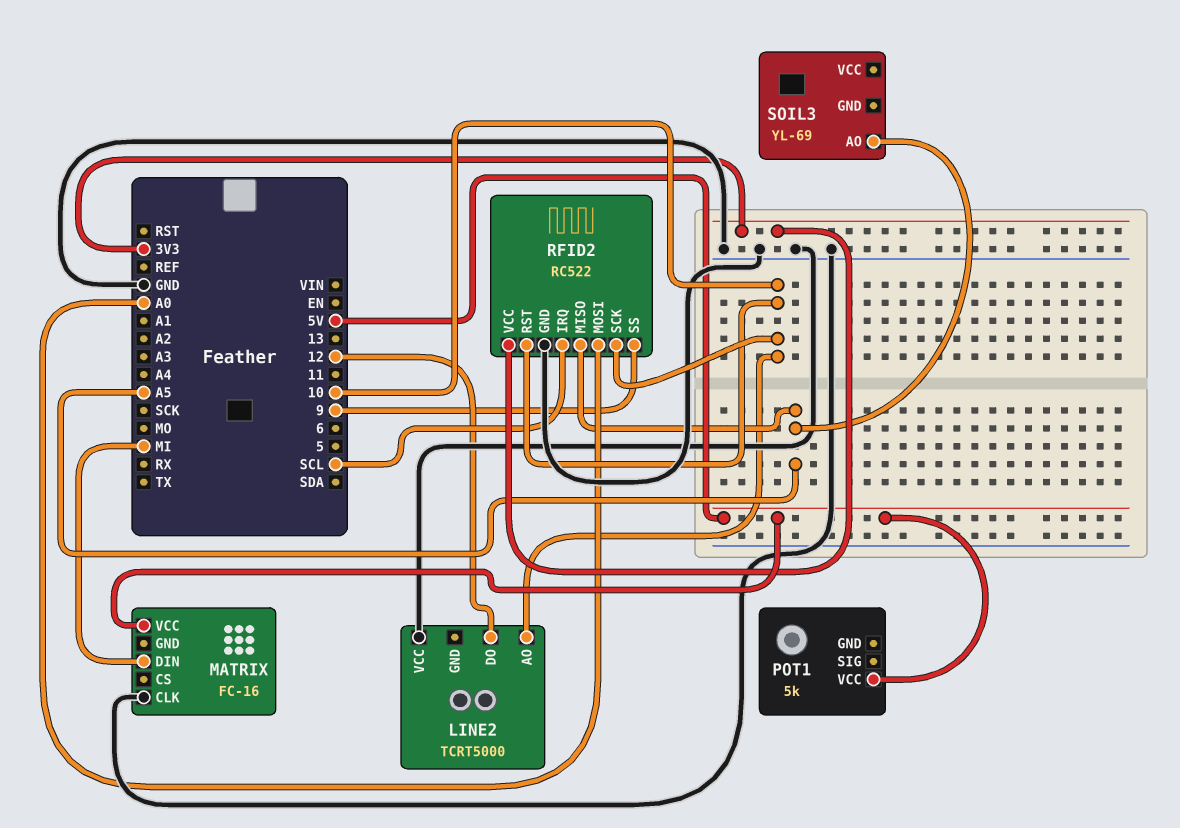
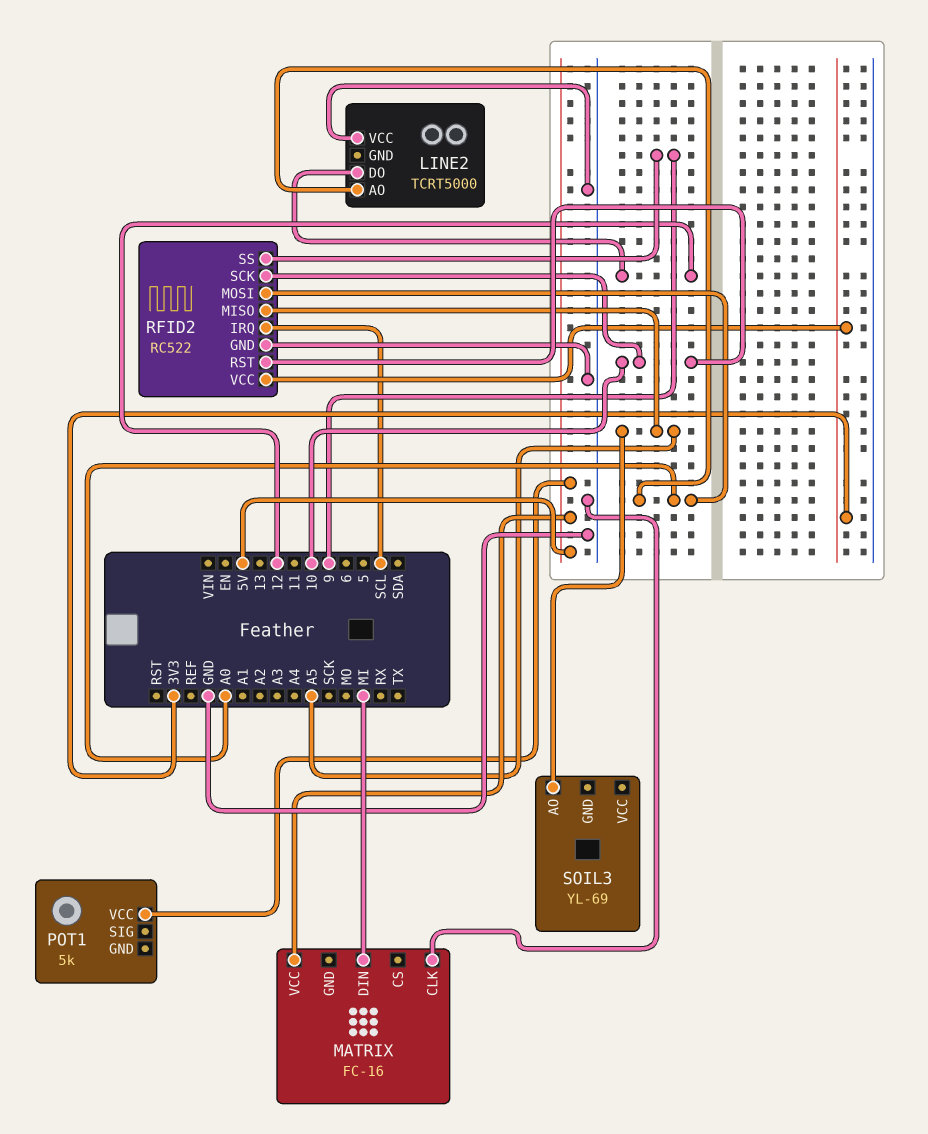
LINE2 pin AO: 10 -> A0

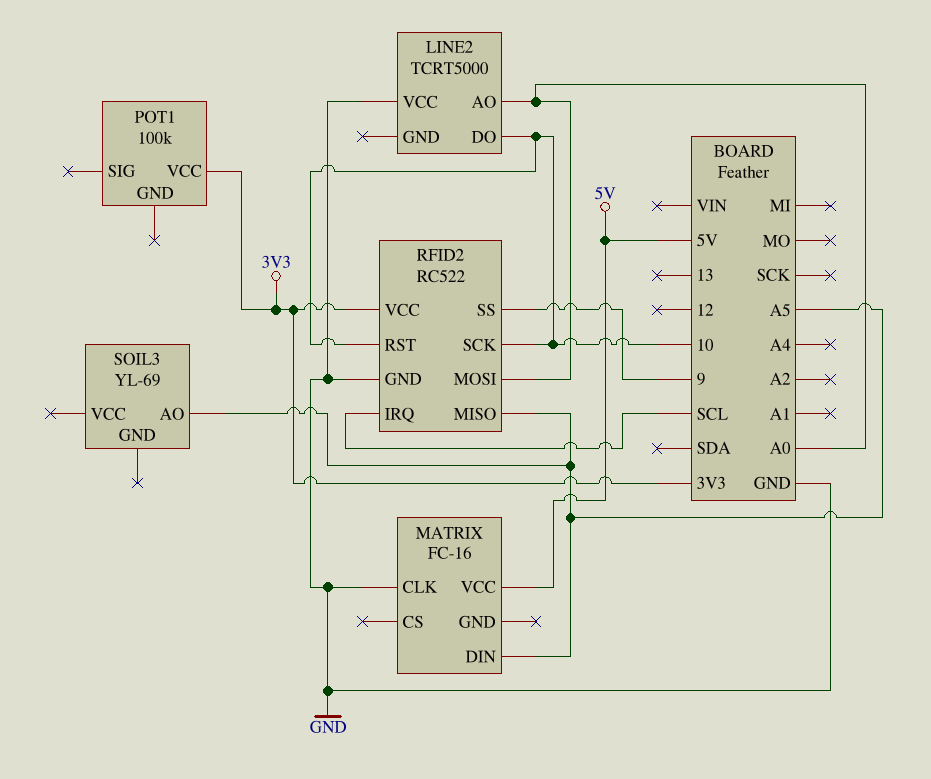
LINE2 pin DO: 12 -> 10
MATRIX pin DIN: MI -> A5
POT1: 5k -> 100k
POT1 pin VCC: 5V -> 3V3

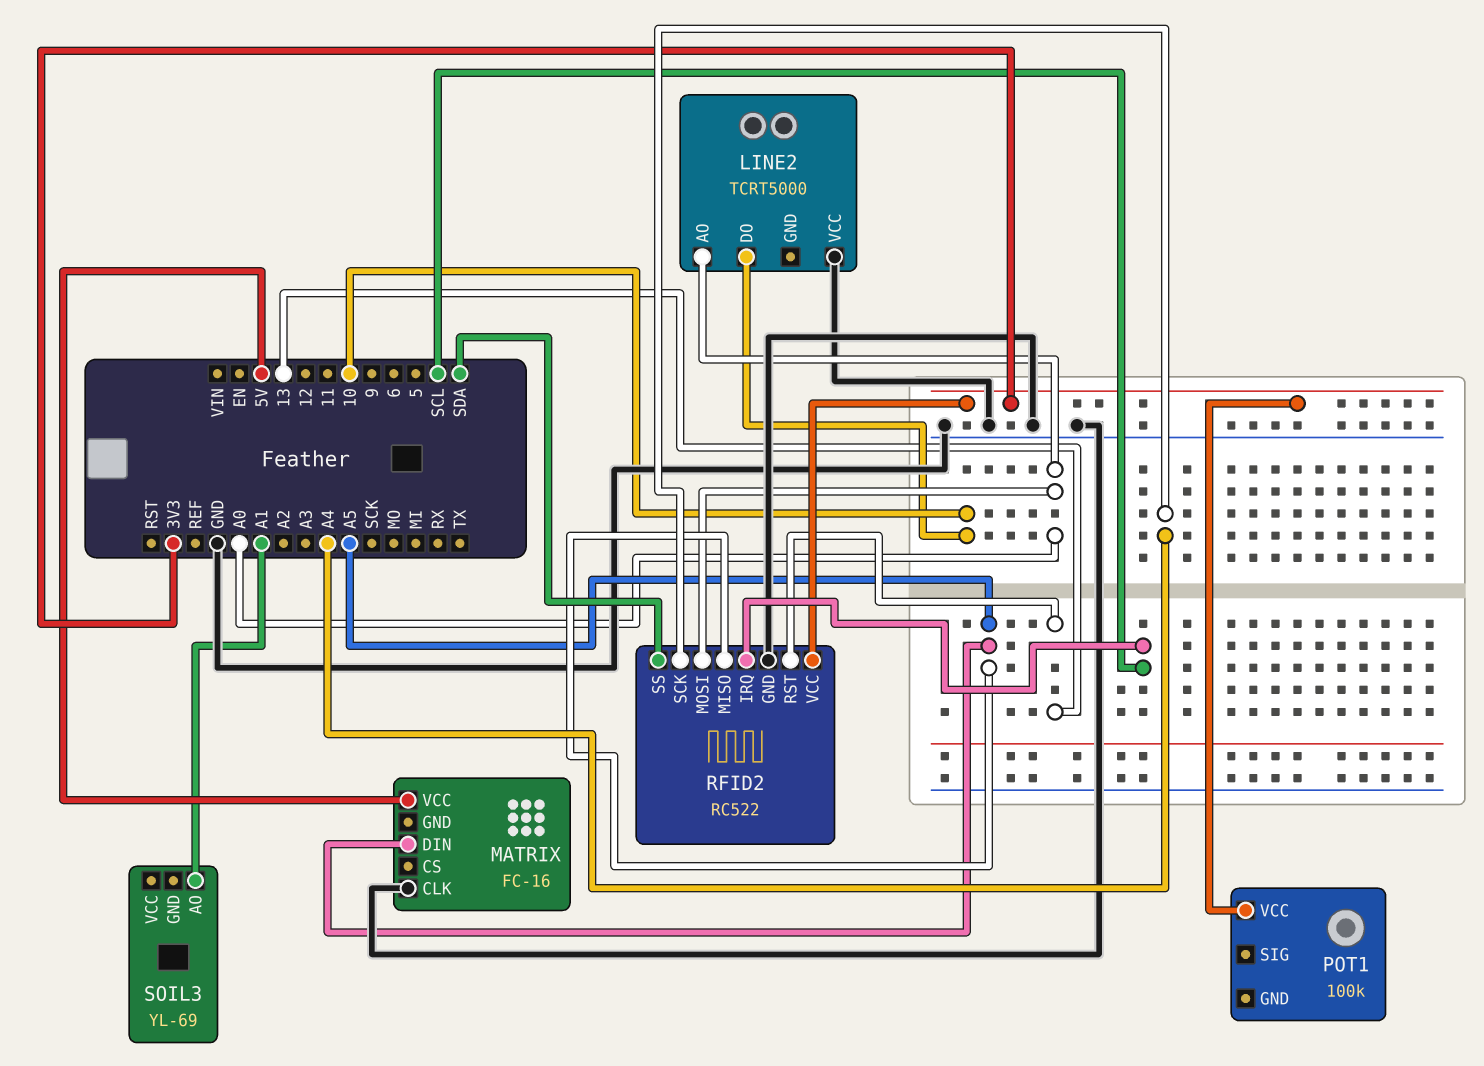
RFID2 pin RST: 10 -> 13
RFID2 pin SCK: 10 -> A4
RFID2 pin SS: 9 -> SDA
SOIL3 pin AO: A5 -> A1

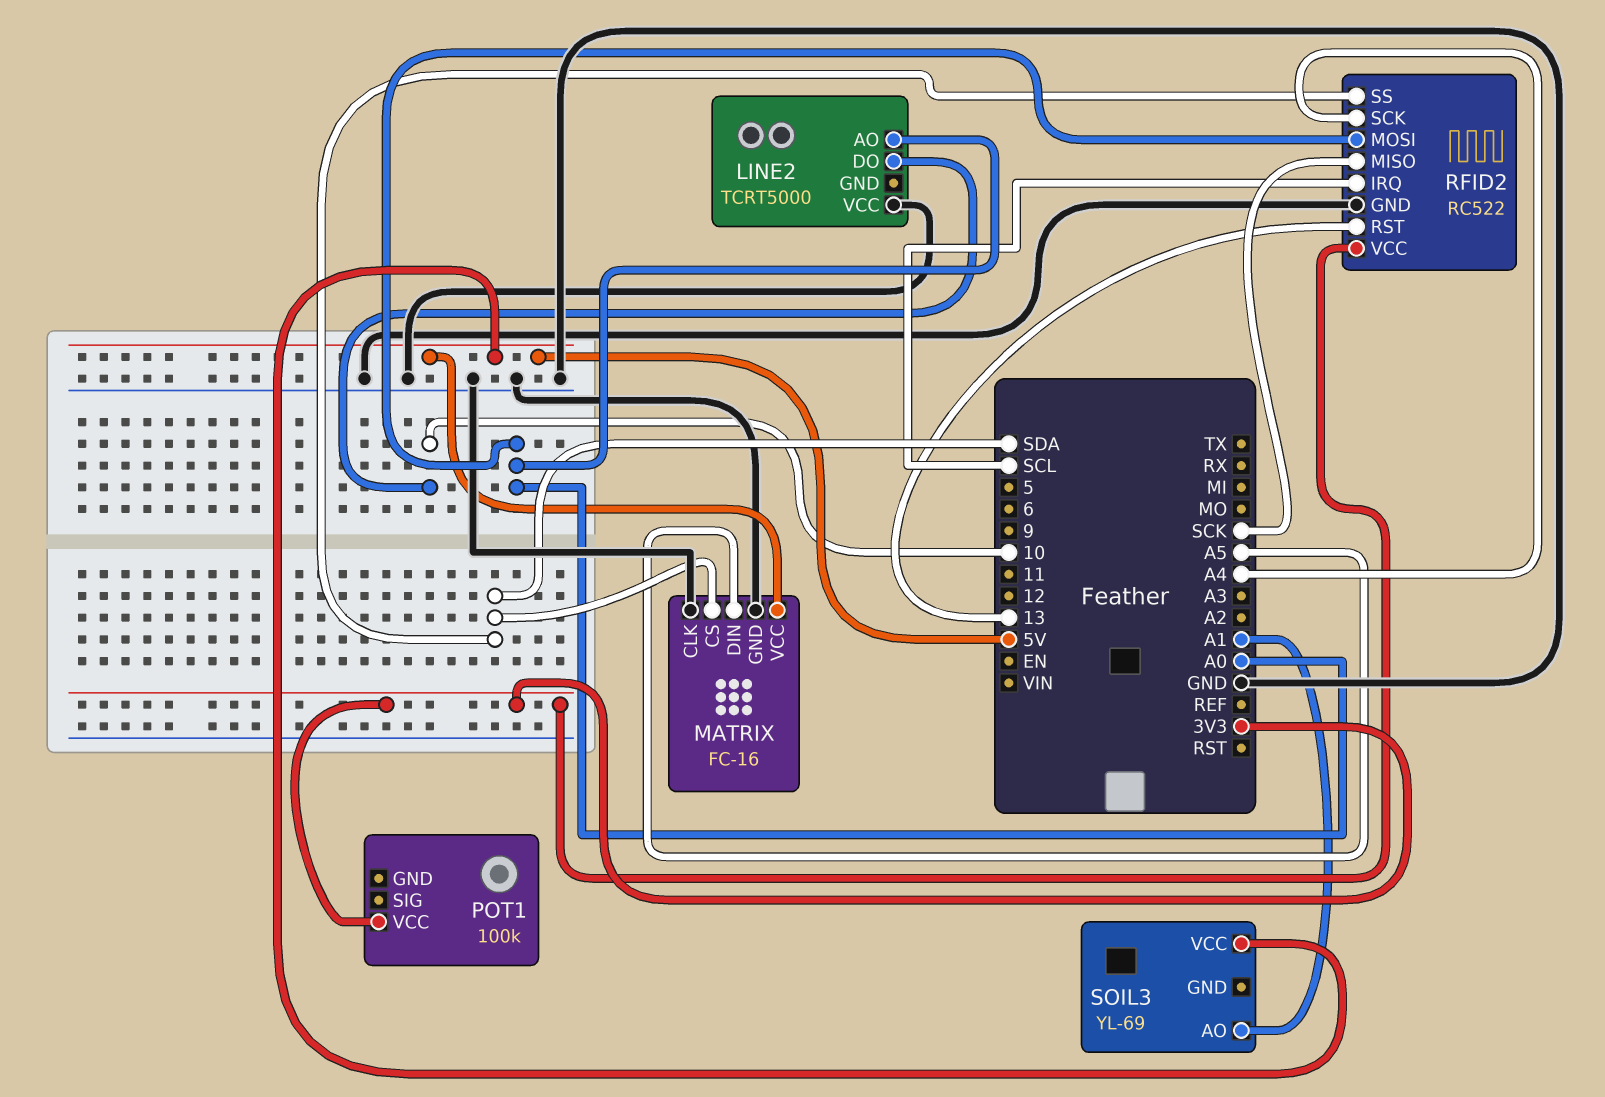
MATRIX pin CS: none -> SDA
MATRIX pin GND: none -> GND
RFID2 pin MISO: A5 -> SCK
SOIL3 pin VCC: none -> 5V

